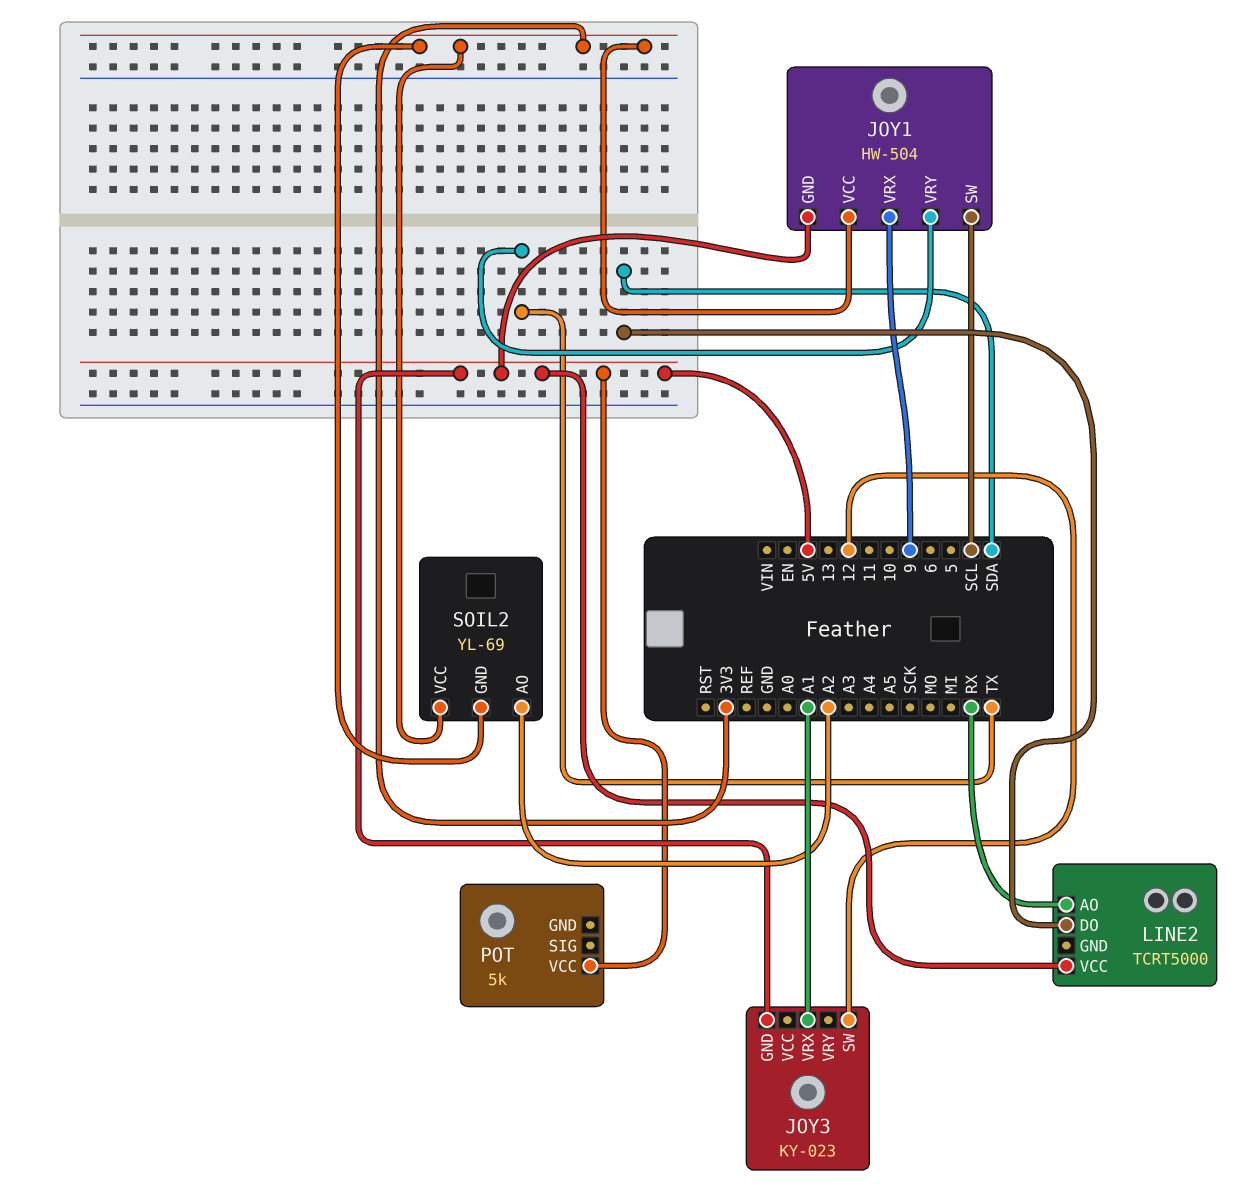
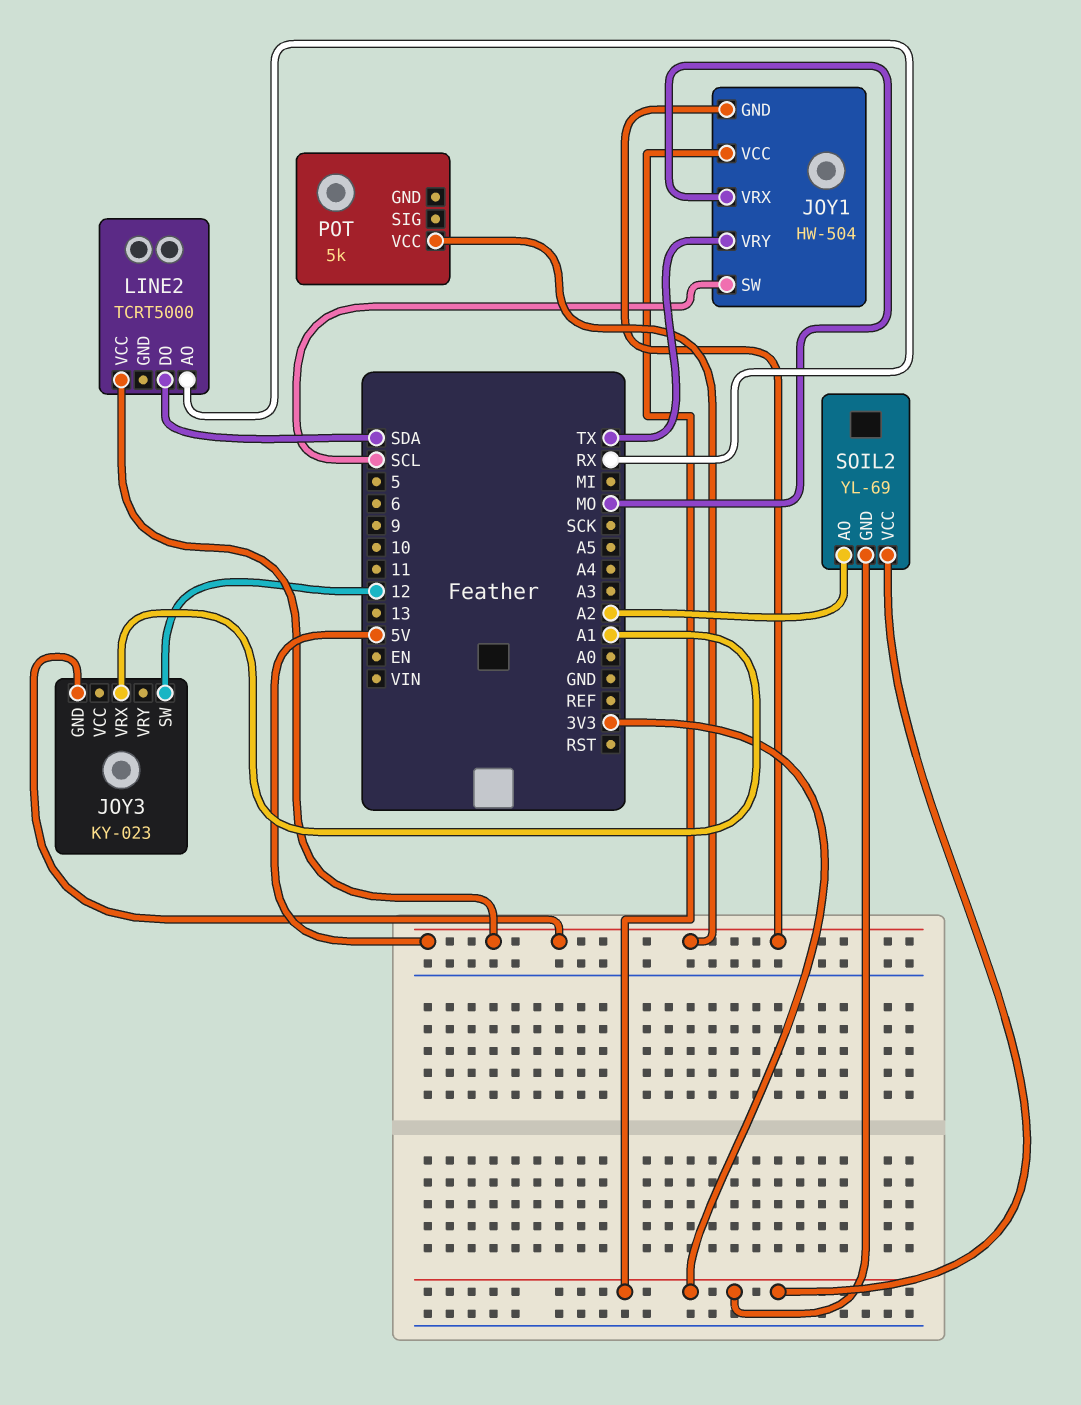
JOY1 pin VRX: 9 -> MO

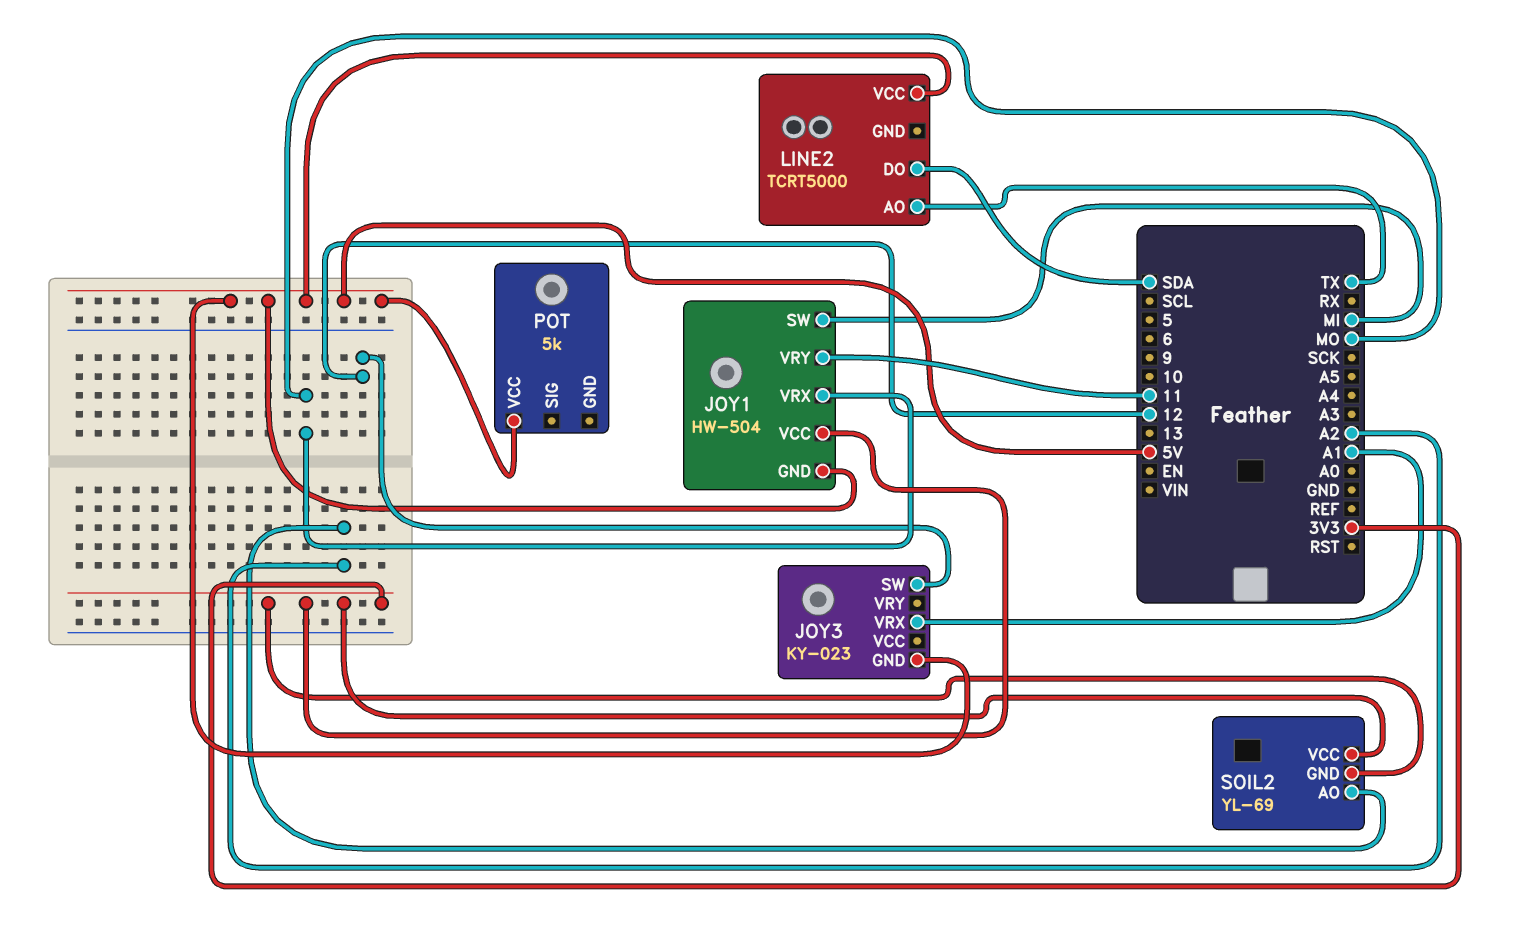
JOY1 pin SW: SCL -> MI
JOY1 pin VRY: TX -> 11
LINE2 pin AO: RX -> TX

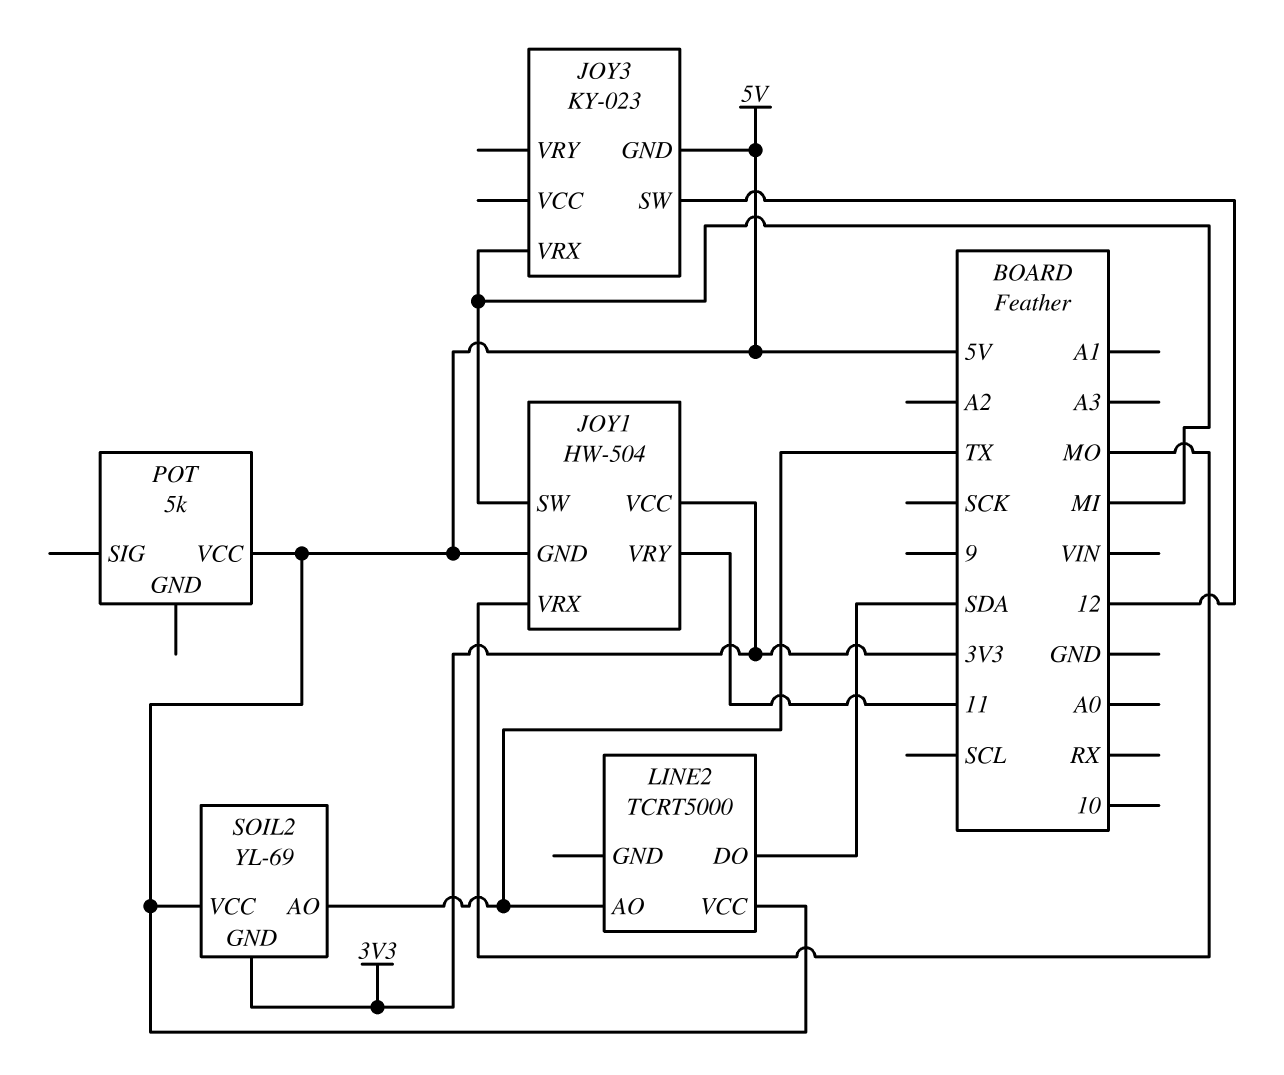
JOY3 pin VRX: A1 -> MI
SOIL2 pin AO: A2 -> TX
SOIL2 pin VCC: 3V3 -> 5V

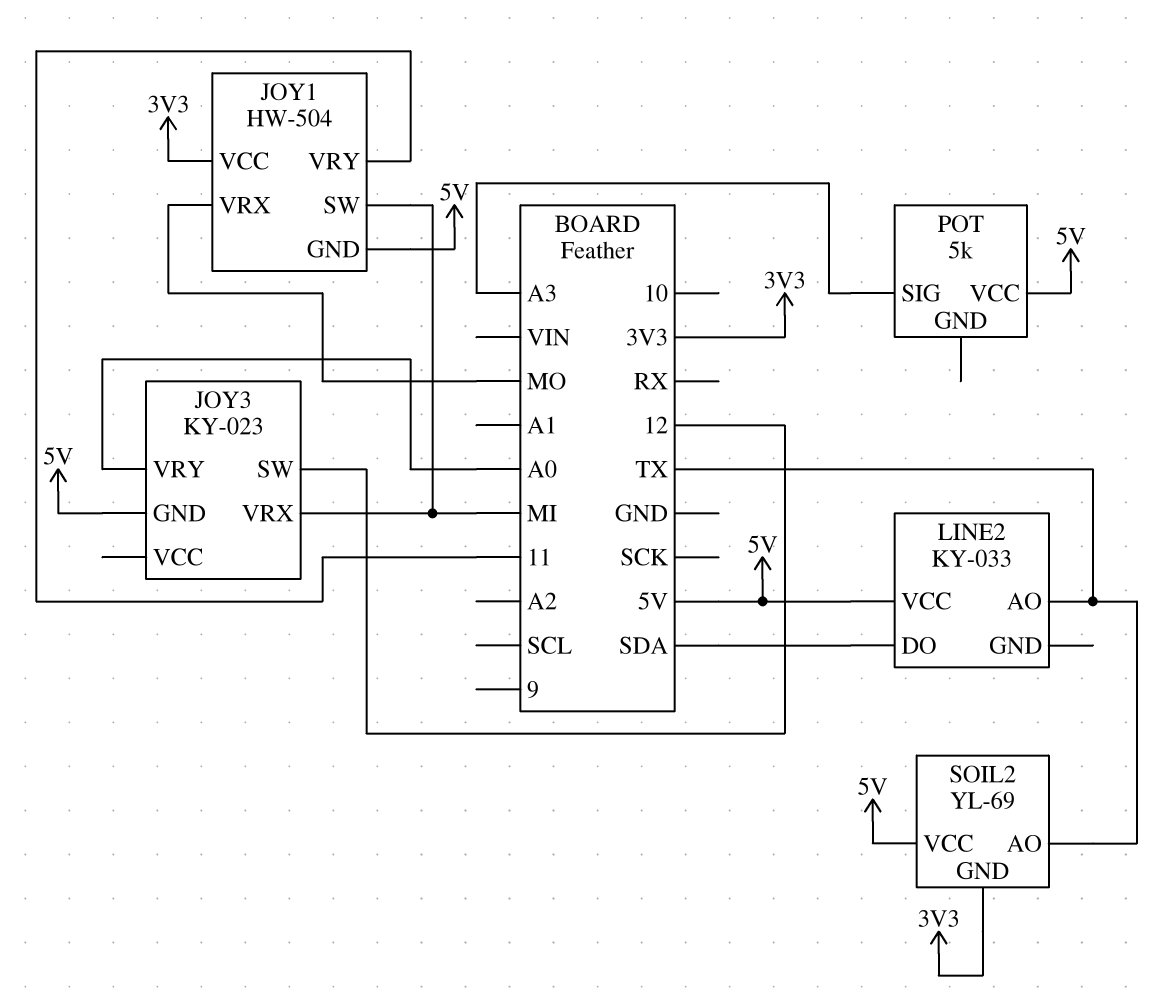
JOY3 pin VRY: none -> A0
LINE2: TCRT5000 -> KY-033
POT pin SIG: none -> A3

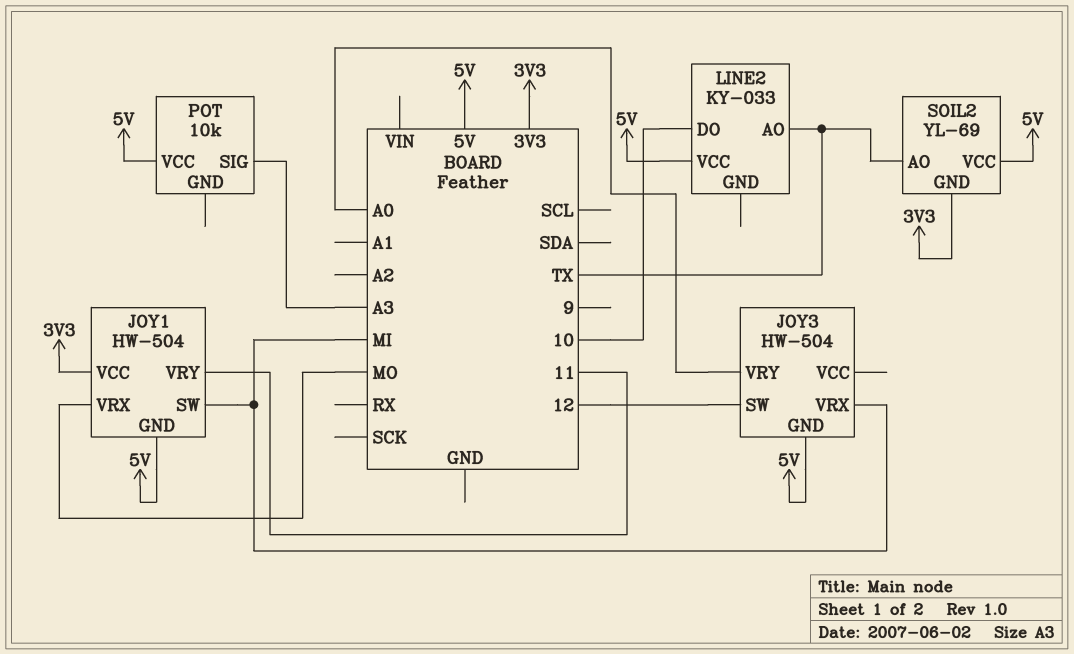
JOY3: KY-023 -> HW-504
LINE2 pin DO: SDA -> 10
POT: 5k -> 10k

